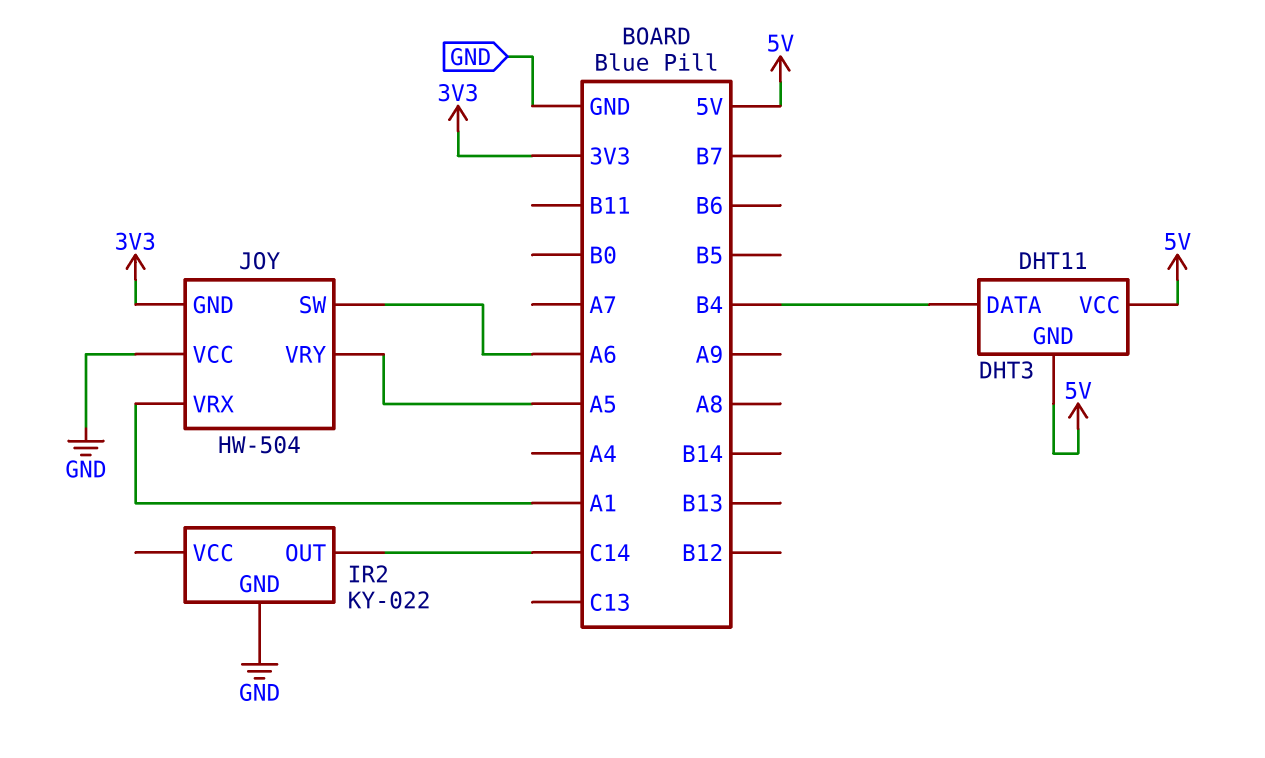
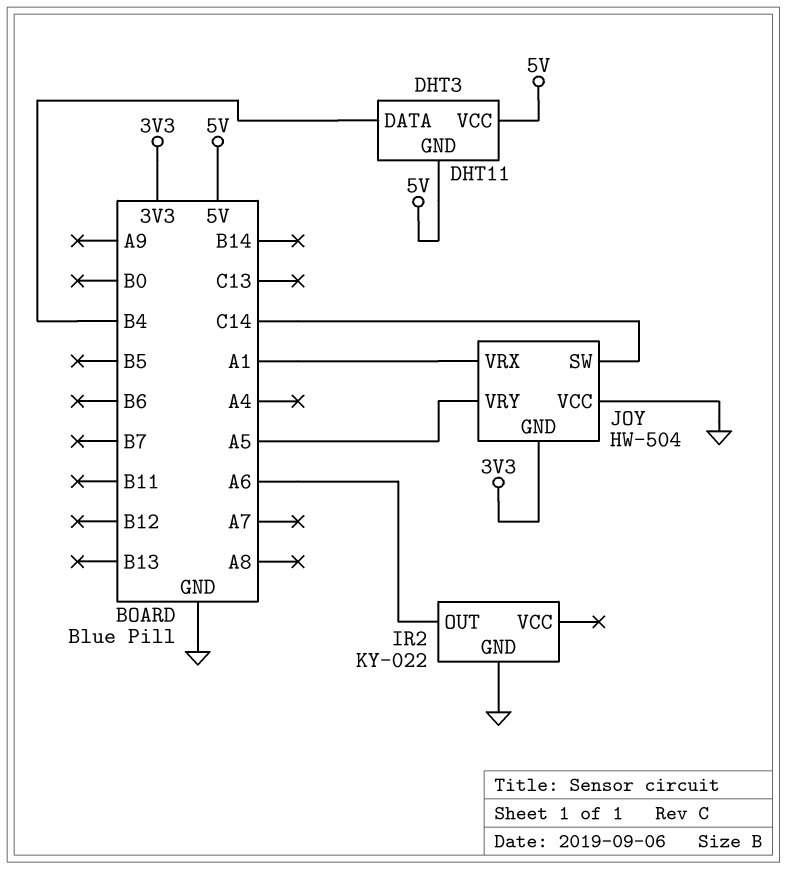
IR2 pin OUT: C14 -> A6
JOY pin SW: A6 -> C14

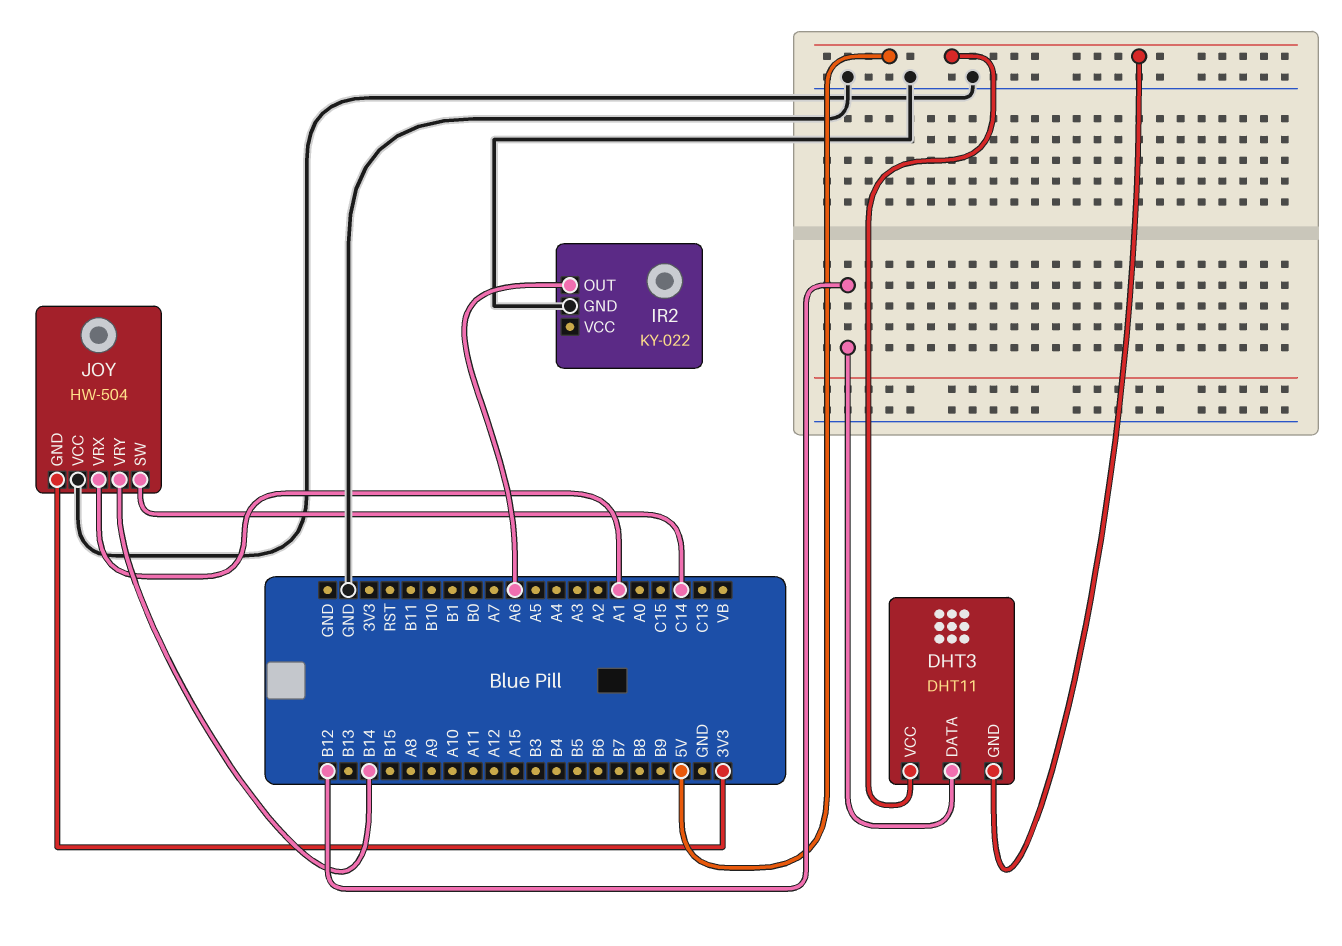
DHT3 pin DATA: B4 -> B12
JOY pin VRY: A5 -> B14

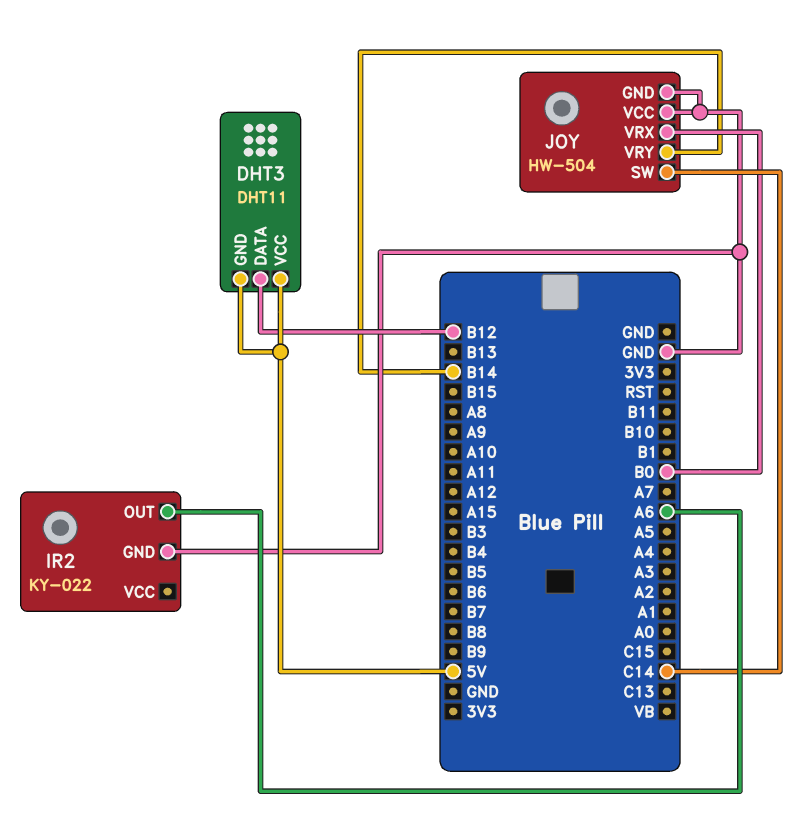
JOY pin GND: 3V3 -> GND
JOY pin VRX: A1 -> B0

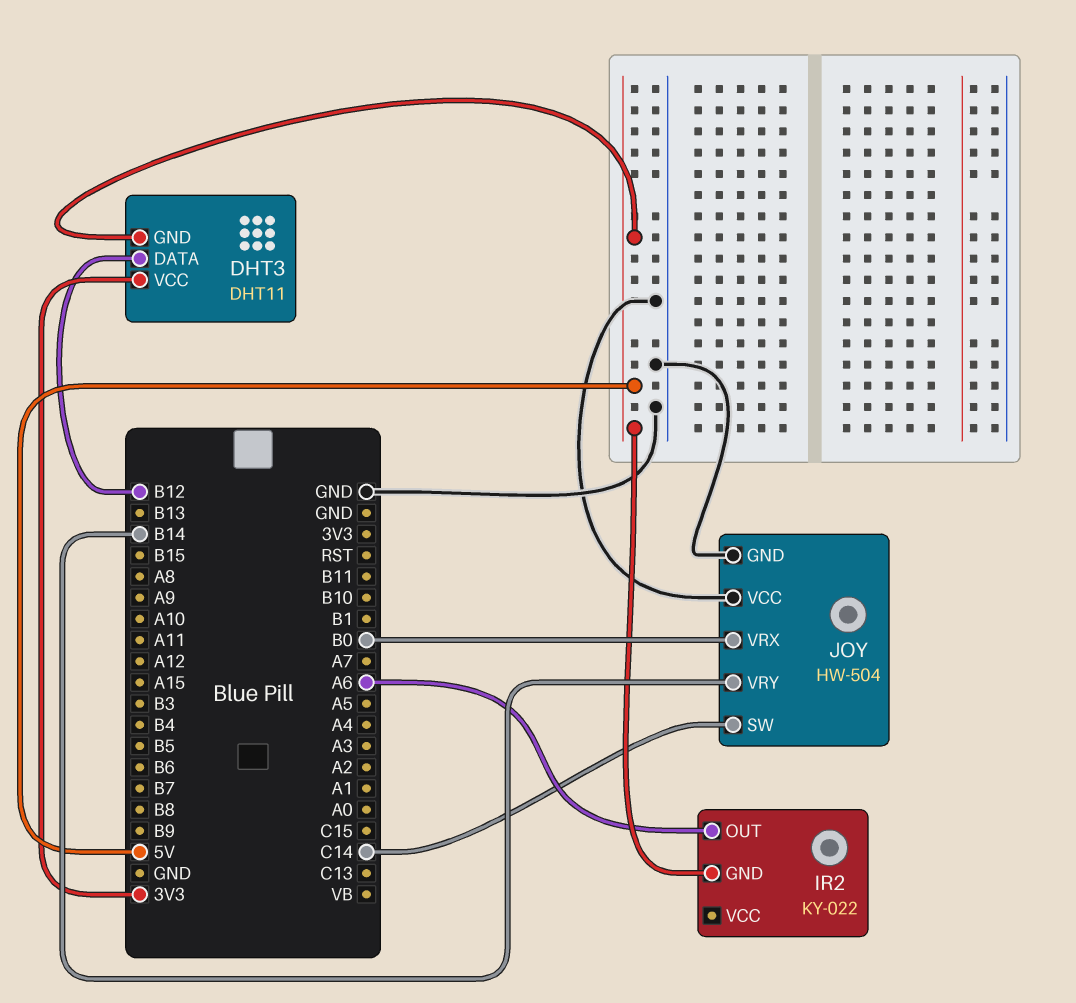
DHT3 pin VCC: 5V -> 3V3
IR2 pin GND: GND -> 5V

